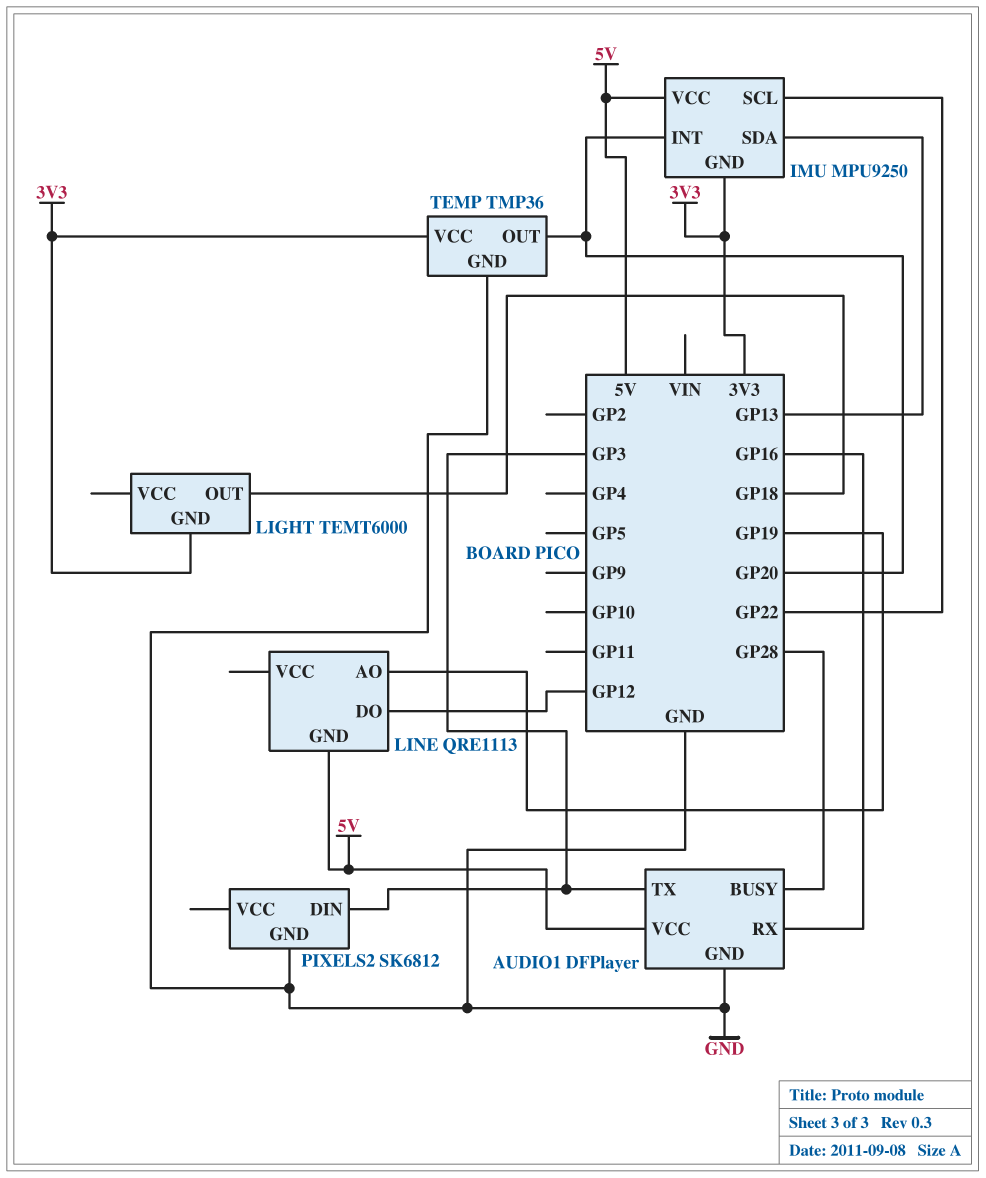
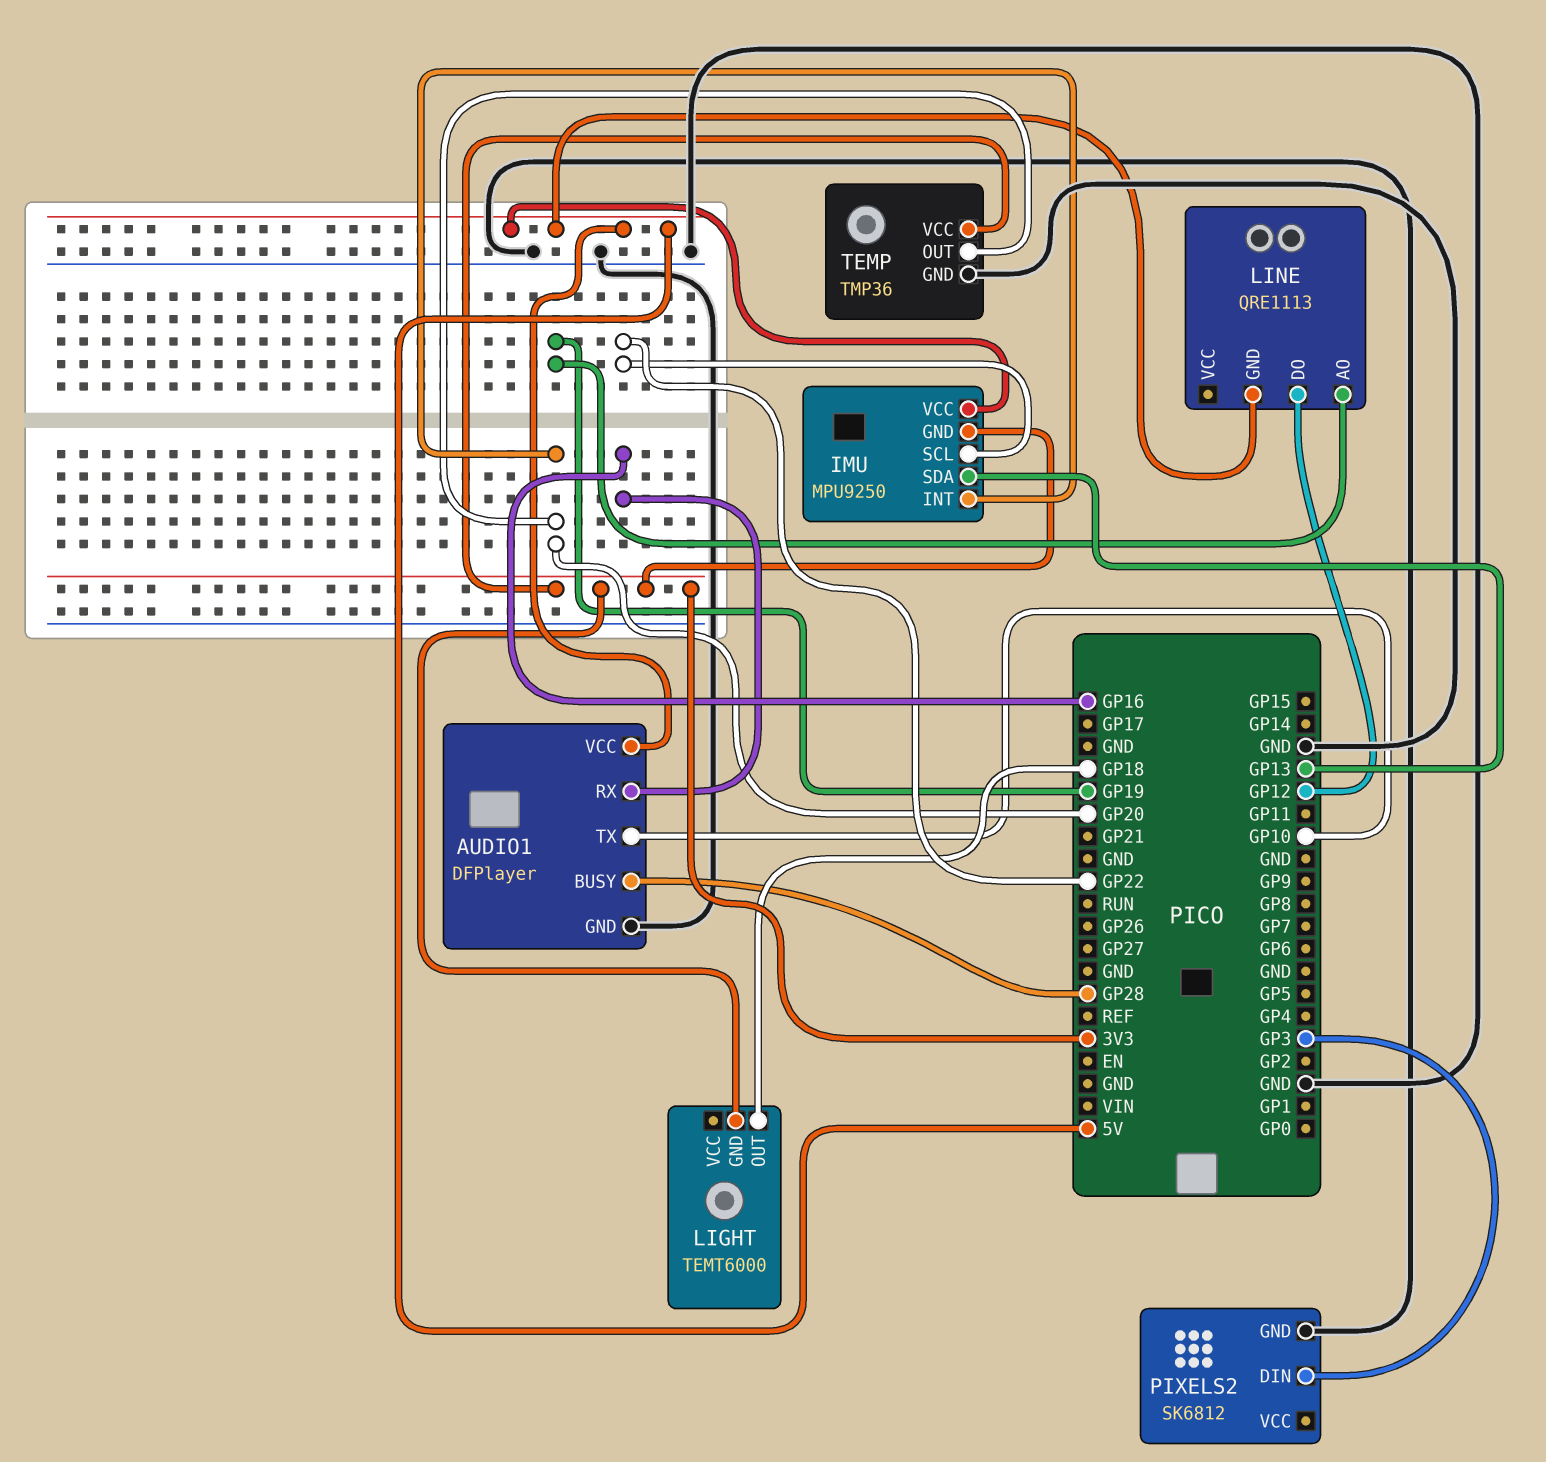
AUDIO1 pin TX: GP3 -> GP10

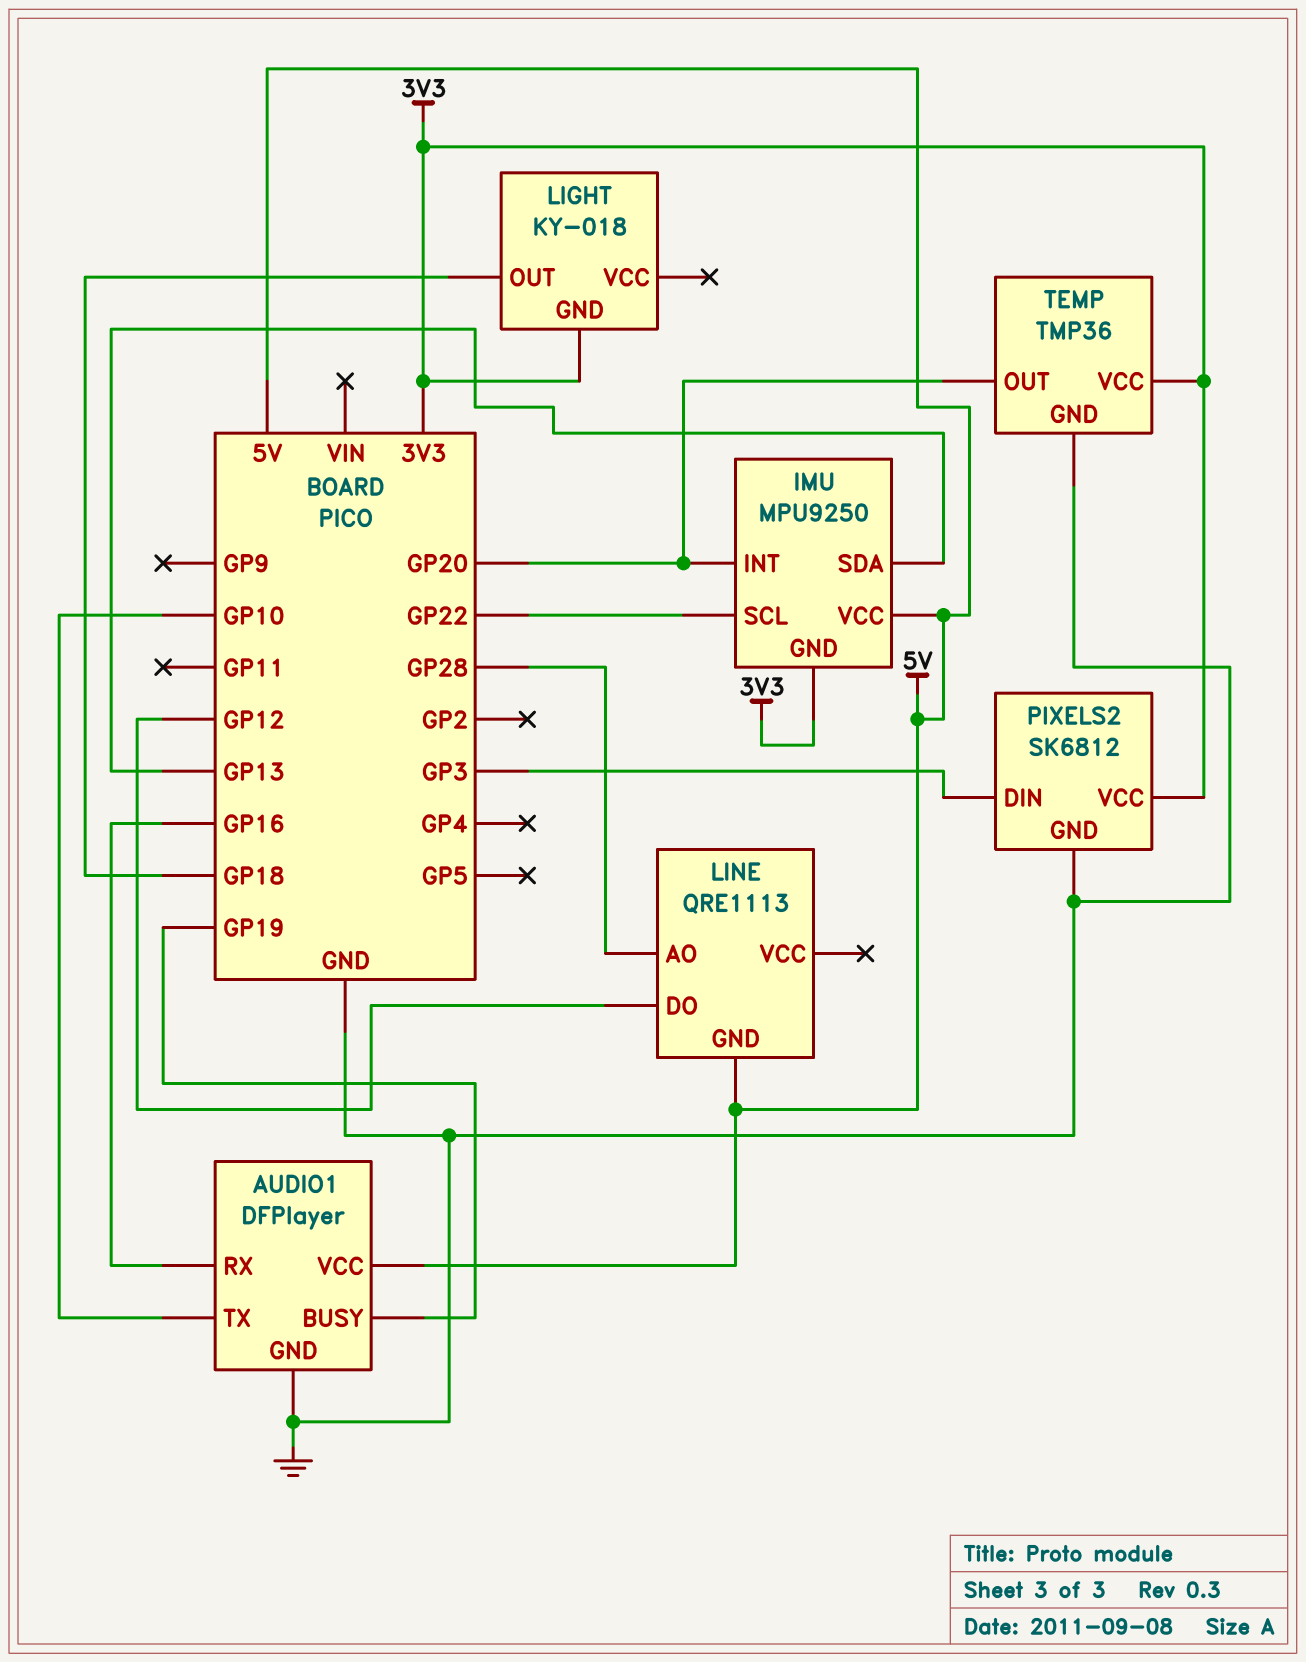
AUDIO1 pin BUSY: GP28 -> GP19
LIGHT: TEMT6000 -> KY-018
LINE pin AO: GP19 -> GP28
PIXELS2 pin VCC: none -> 3V3

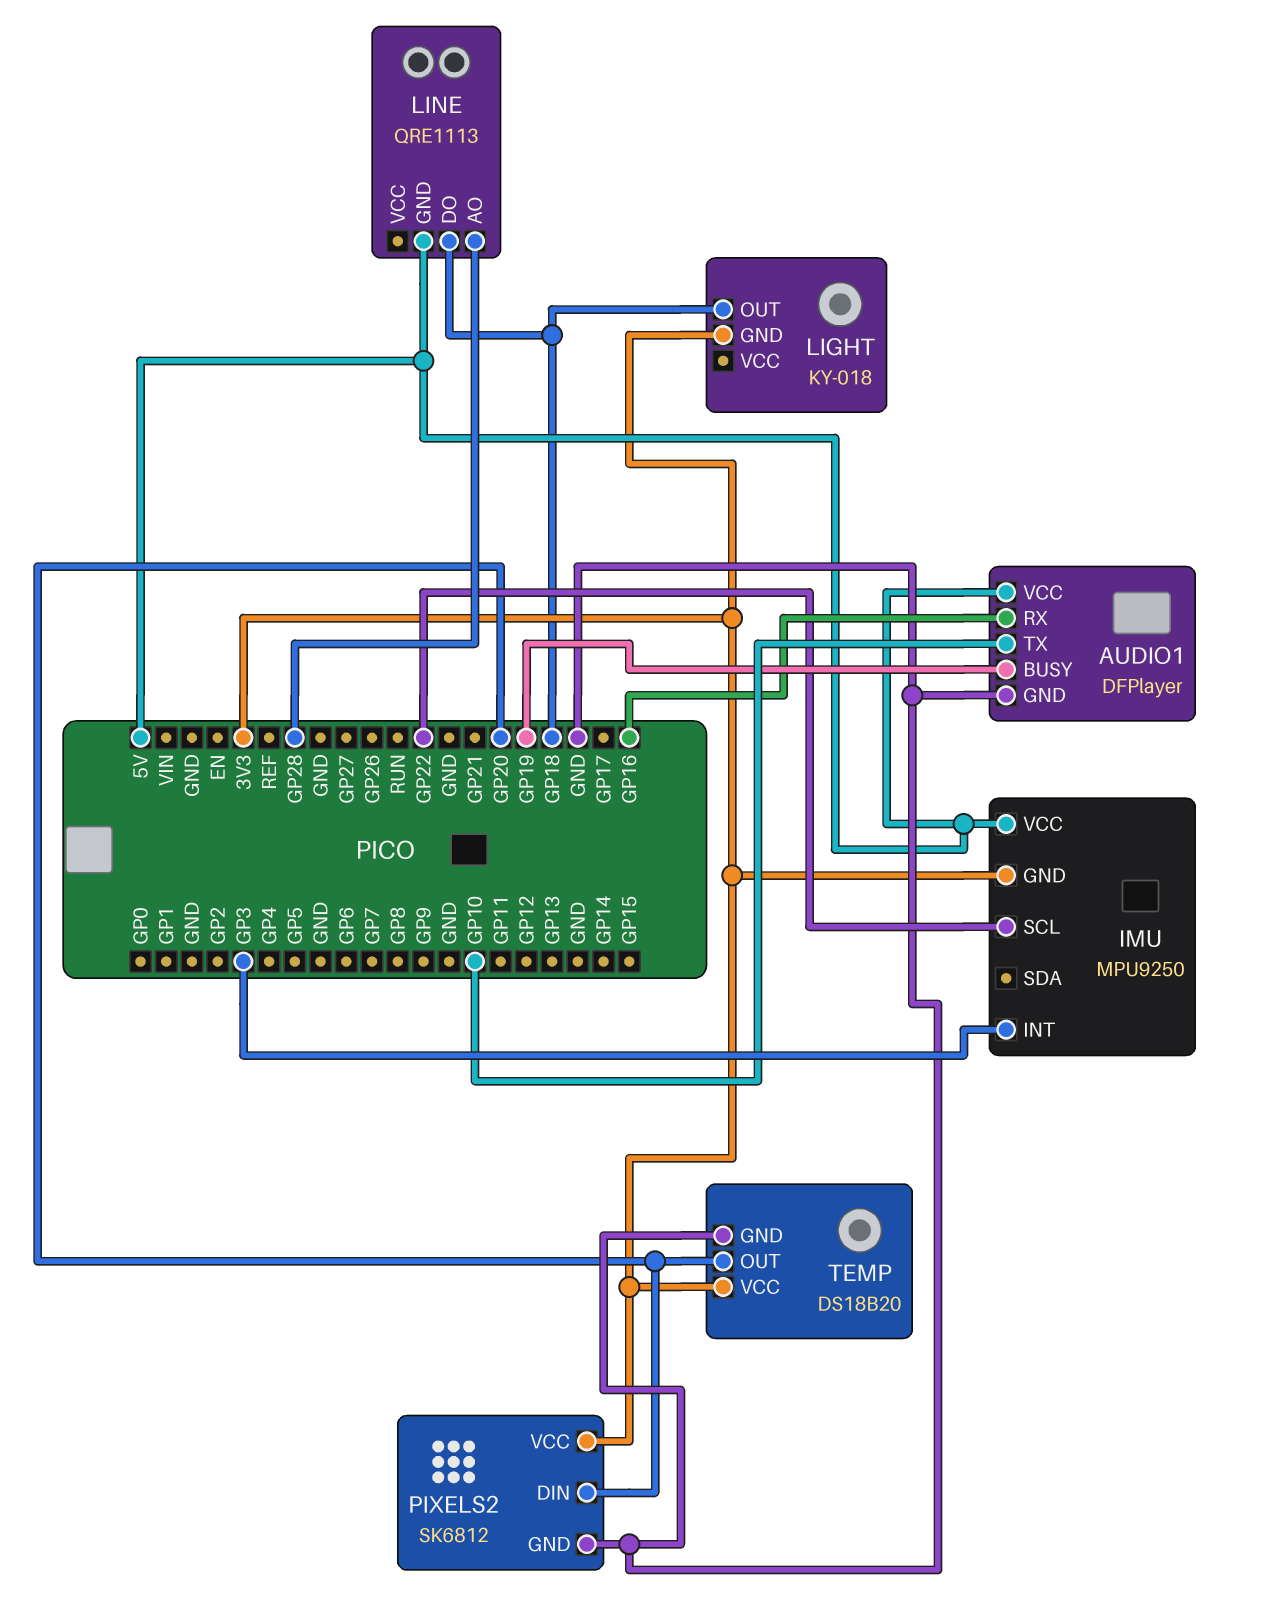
IMU pin INT: GP20 -> GP3
IMU pin SDA: GP13 -> none
LINE pin DO: GP12 -> GP18
PIXELS2 pin DIN: GP3 -> GP20
TEMP: TMP36 -> DS18B20

